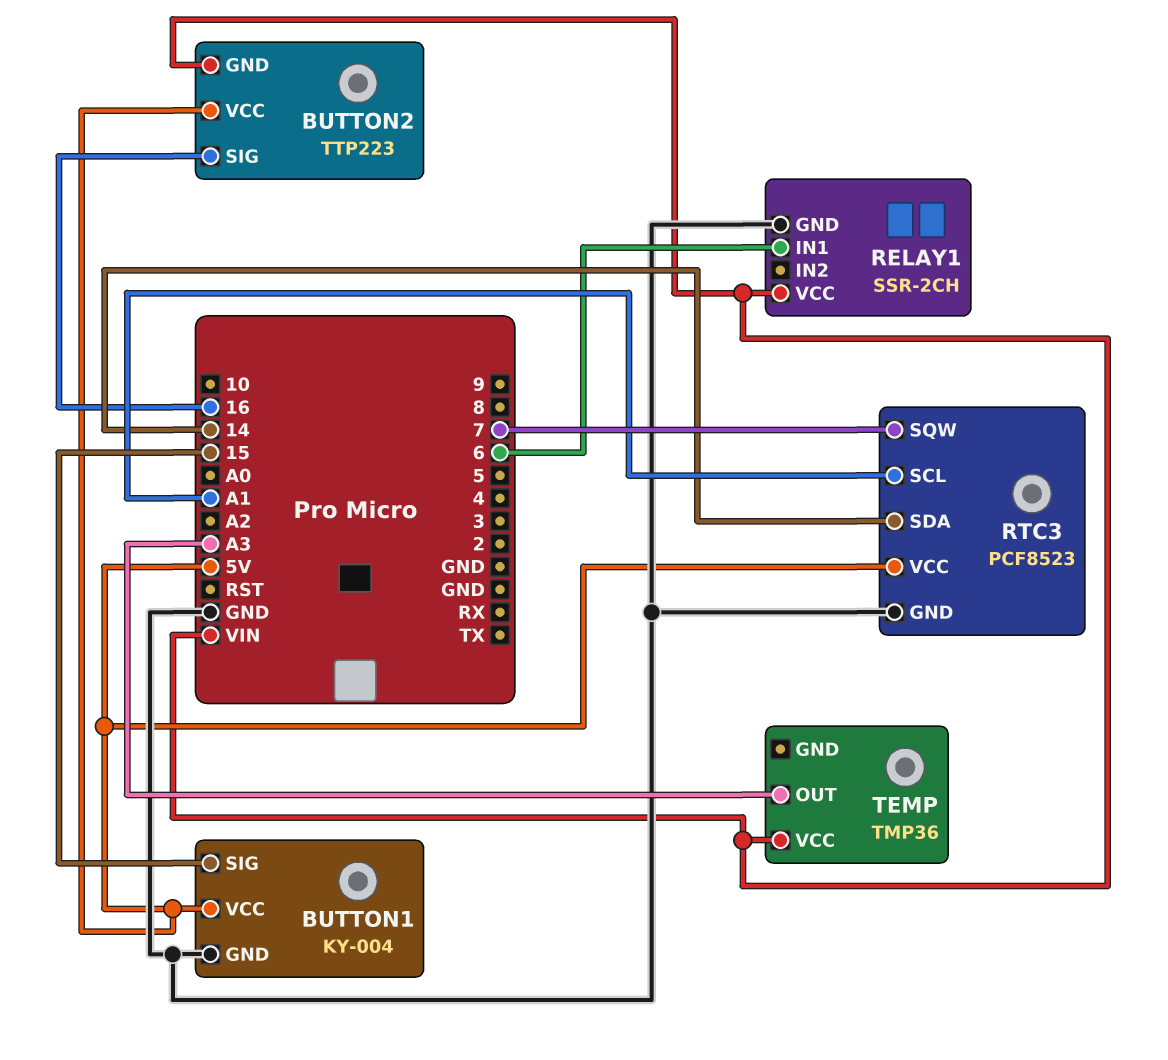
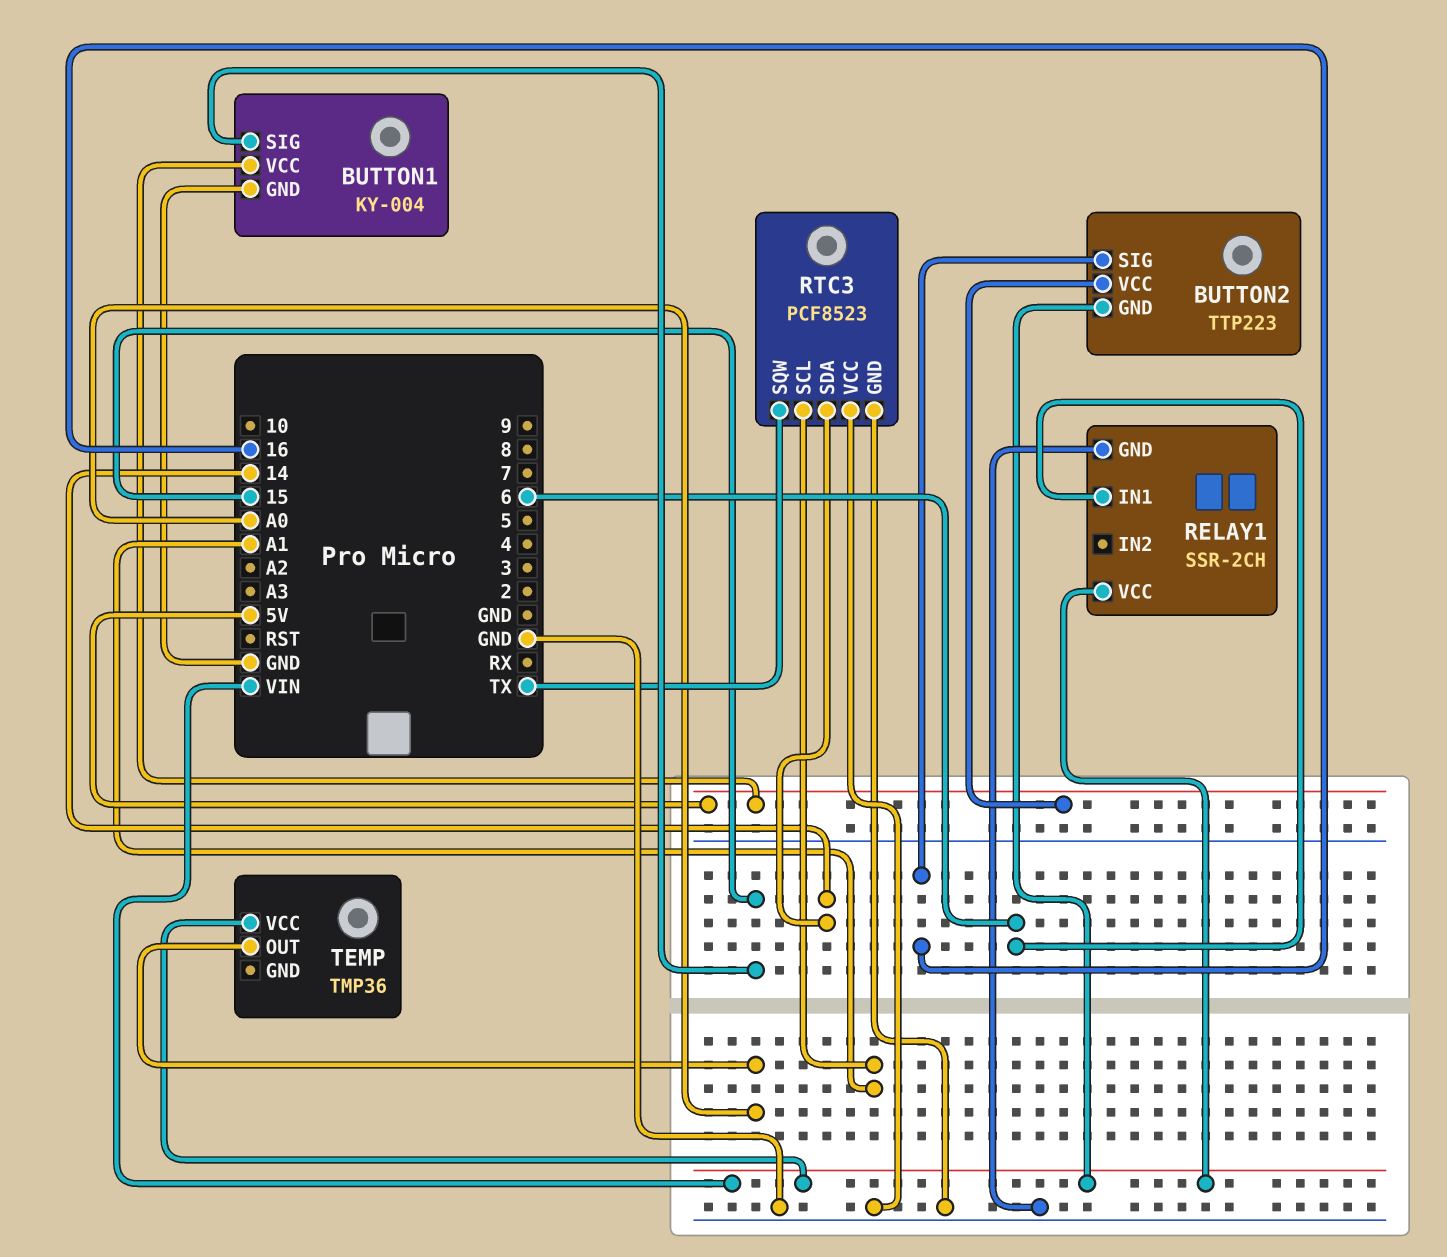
RTC3 pin SQW: 7 -> TX
RTC3 pin VCC: 5V -> GND
TEMP pin OUT: A3 -> A0

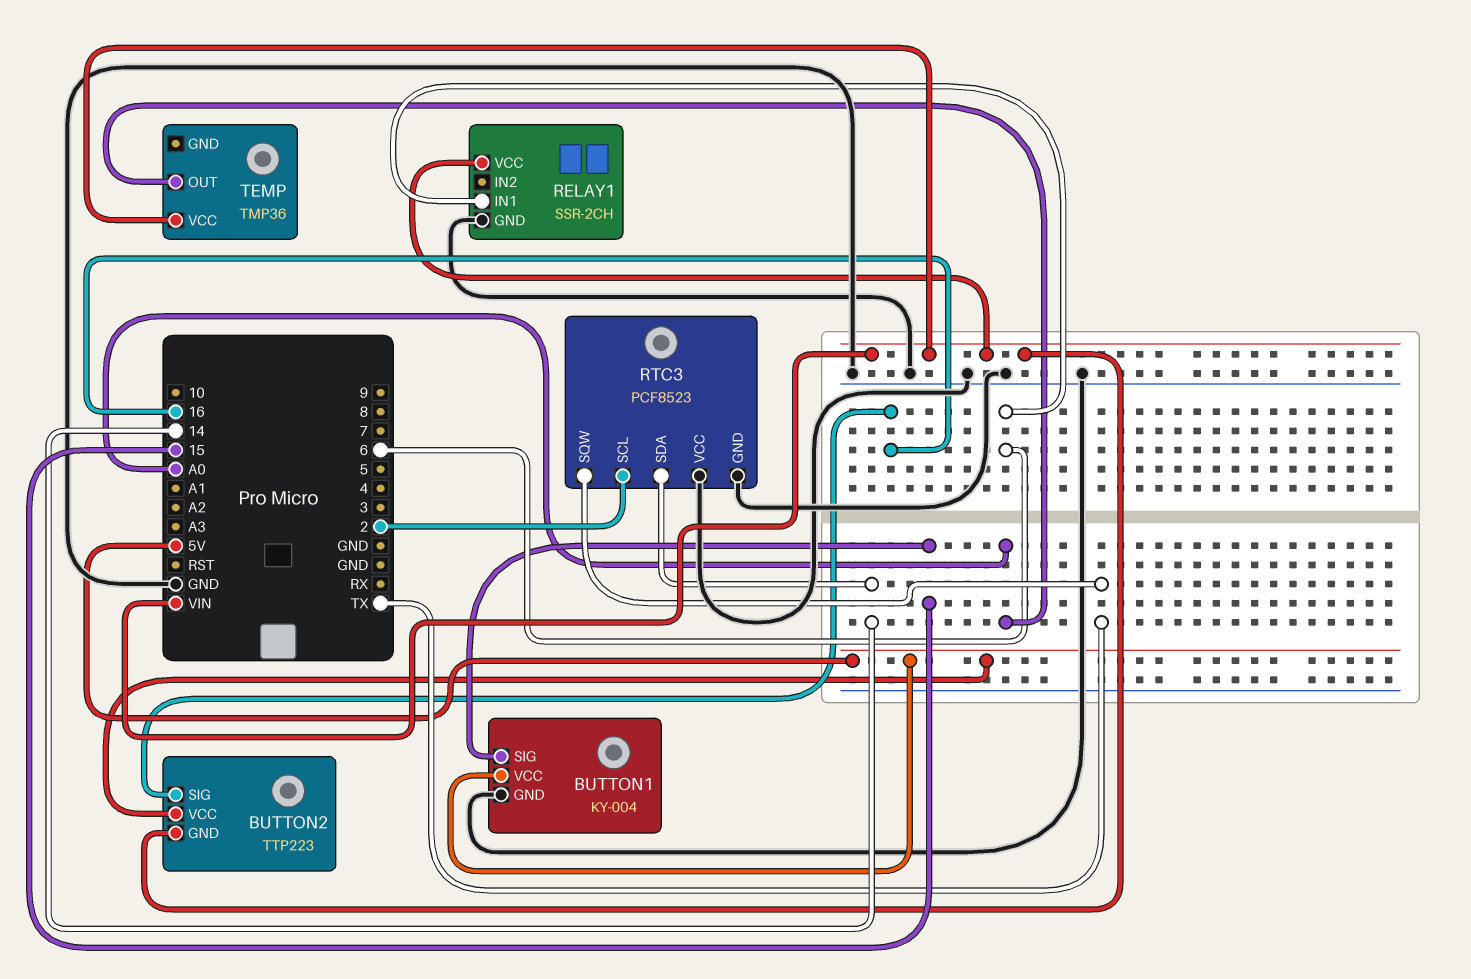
RTC3 pin SCL: A1 -> 2

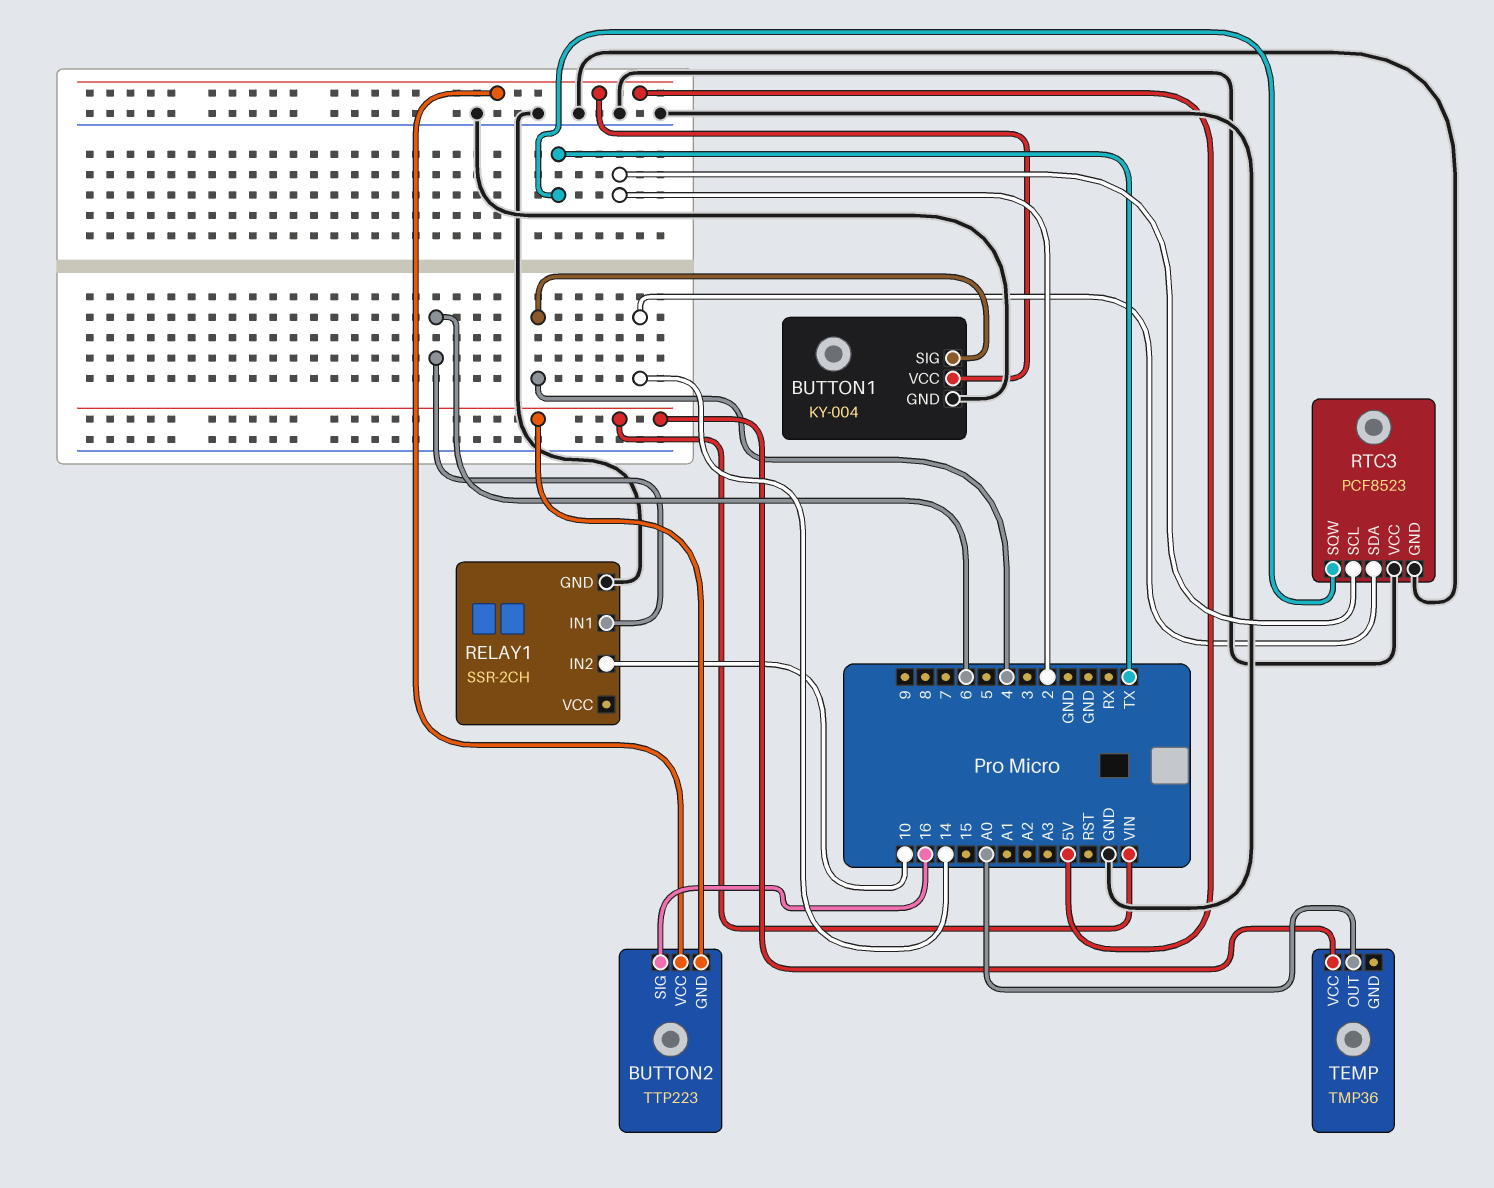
BUTTON1 pin SIG: 15 -> 4
RELAY1 pin IN2: none -> 10
RELAY1 pin VCC: VIN -> none

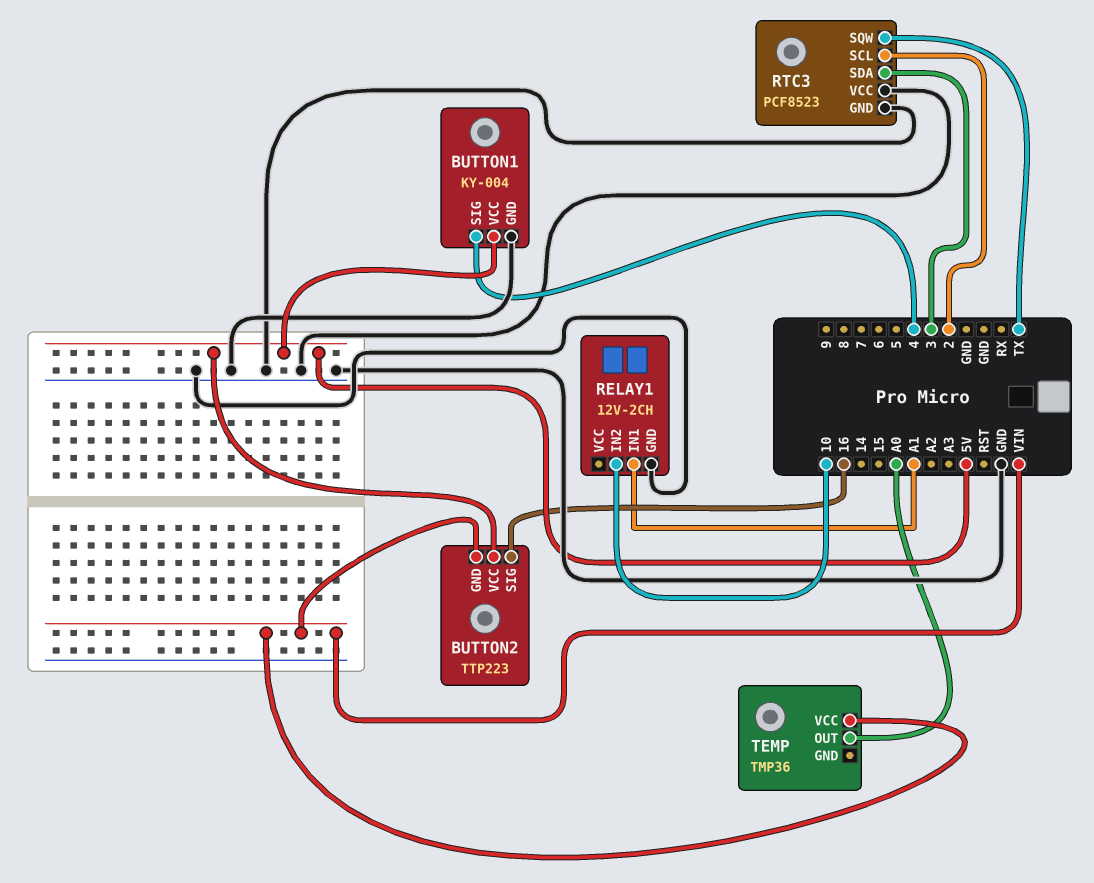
RELAY1: SSR-2CH -> 12V-2CH
RELAY1 pin IN1: 6 -> A1
RTC3 pin SDA: 14 -> 3

